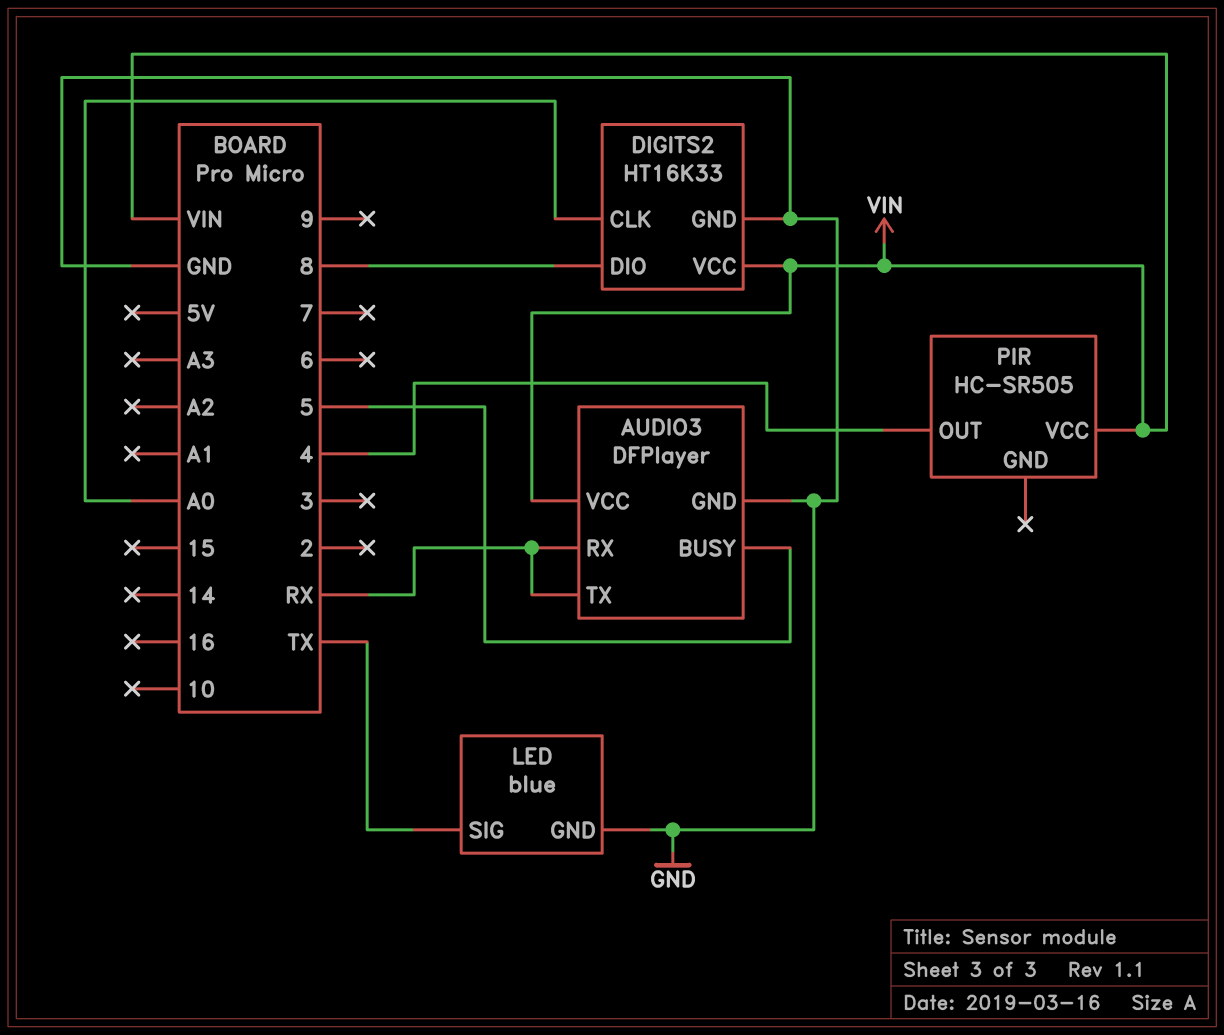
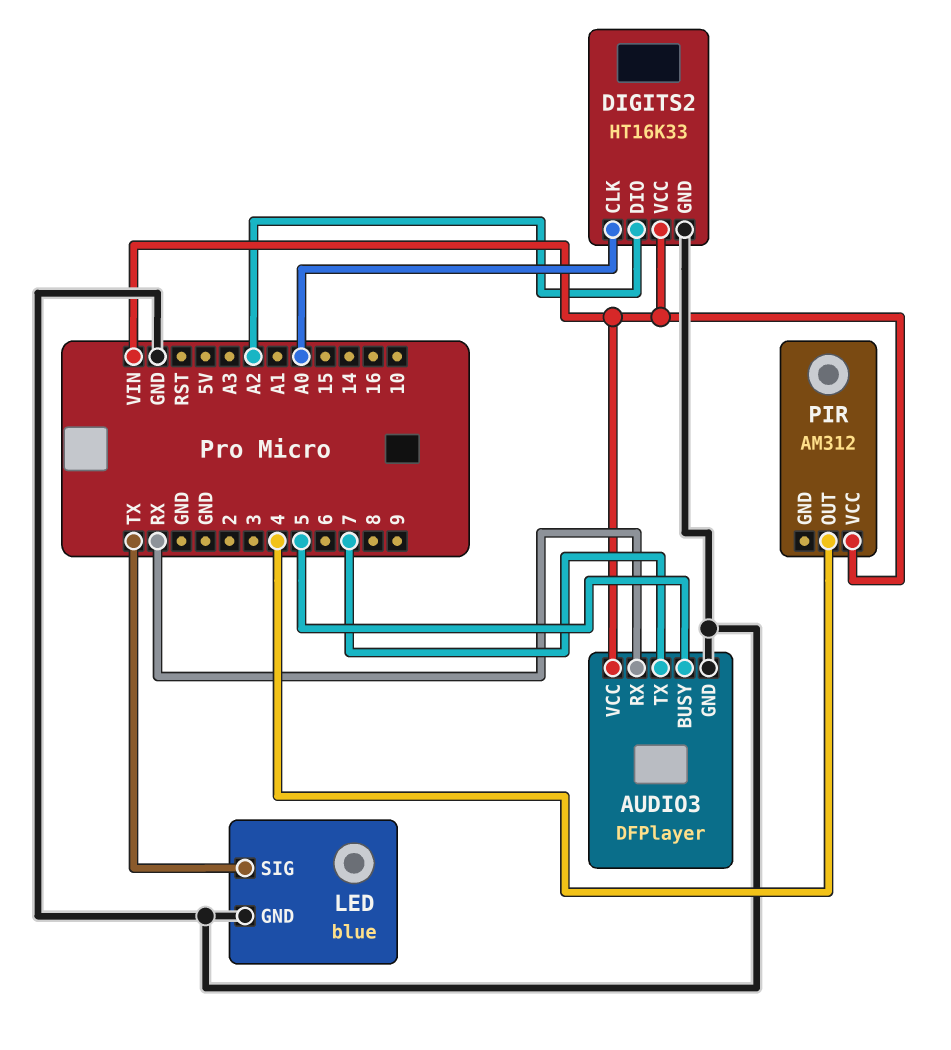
AUDIO3 pin TX: RX -> 7
DIGITS2 pin DIO: 8 -> A2
PIR: HC-SR505 -> AM312

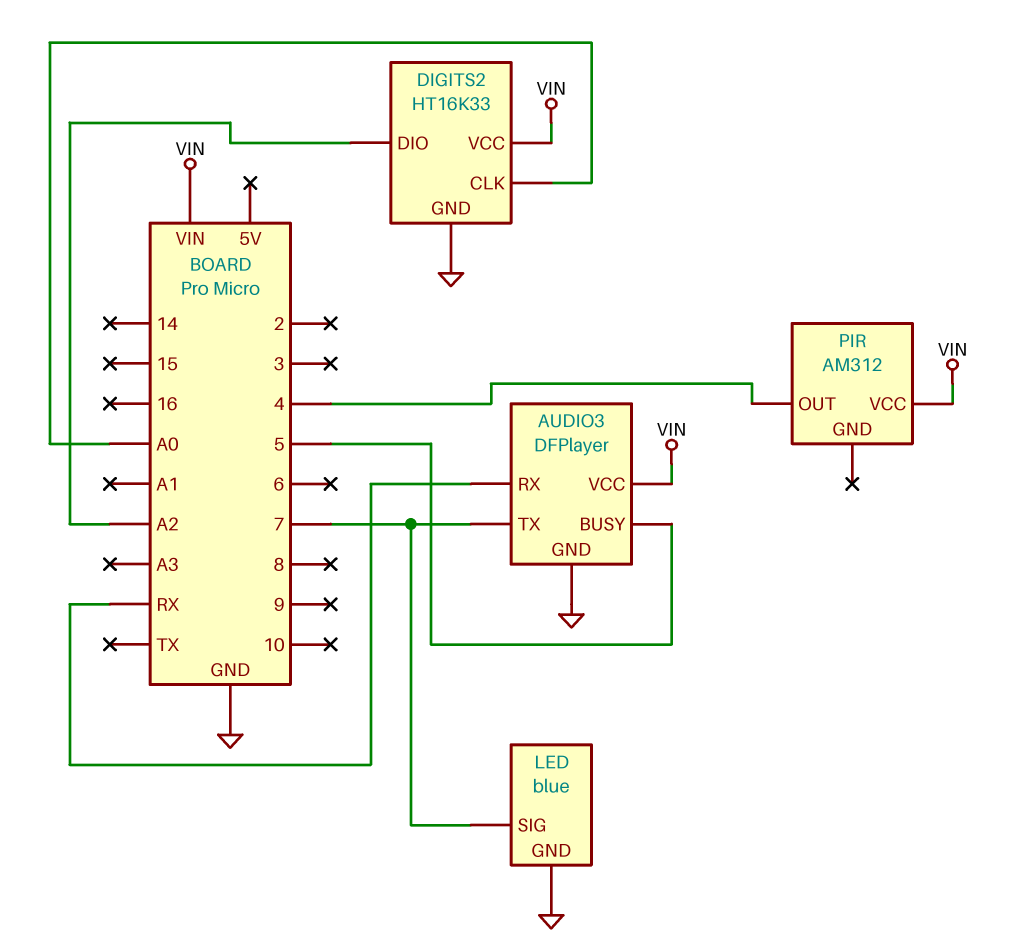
LED pin SIG: TX -> 7

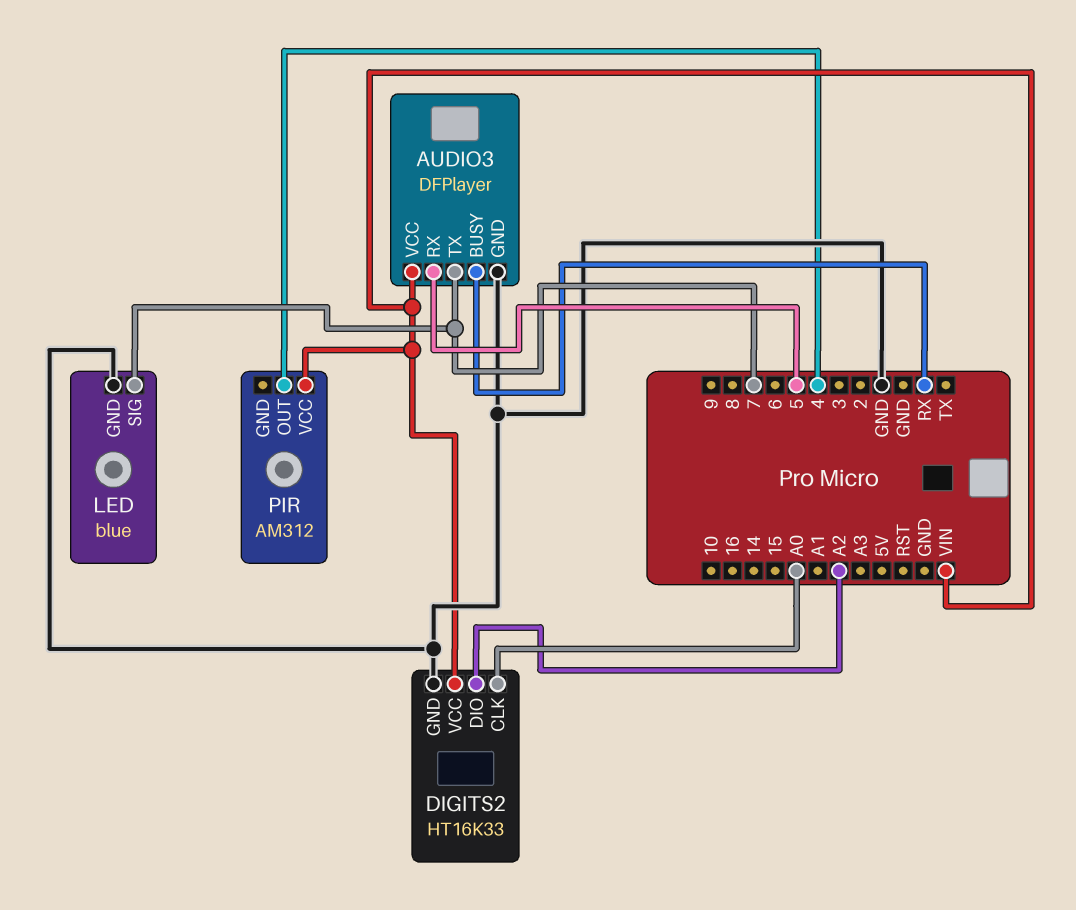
AUDIO3 pin BUSY: 5 -> RX
AUDIO3 pin RX: RX -> 5

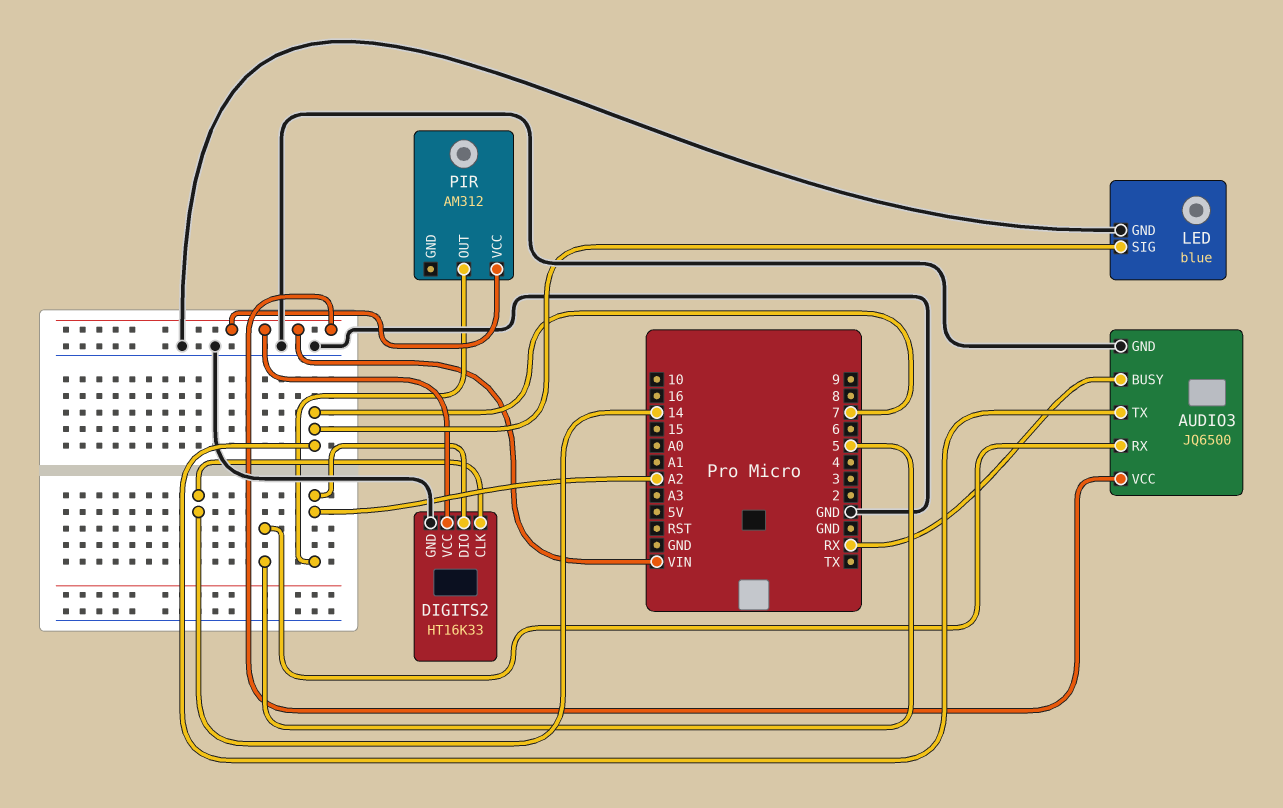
AUDIO3: DFPlayer -> JQ6500
DIGITS2 pin CLK: A0 -> 14
PIR pin OUT: 4 -> A2

